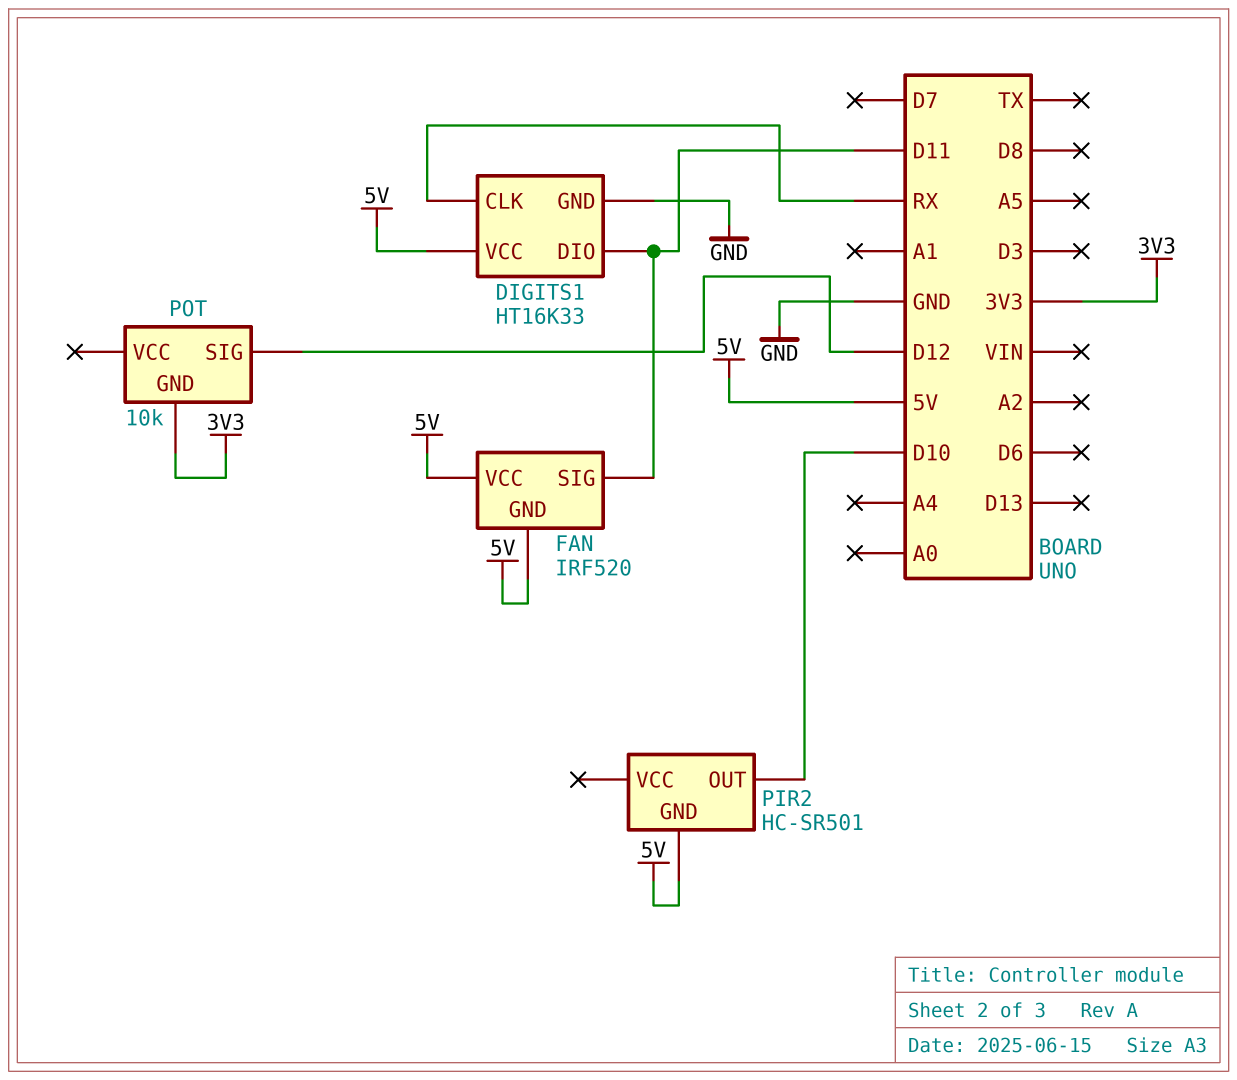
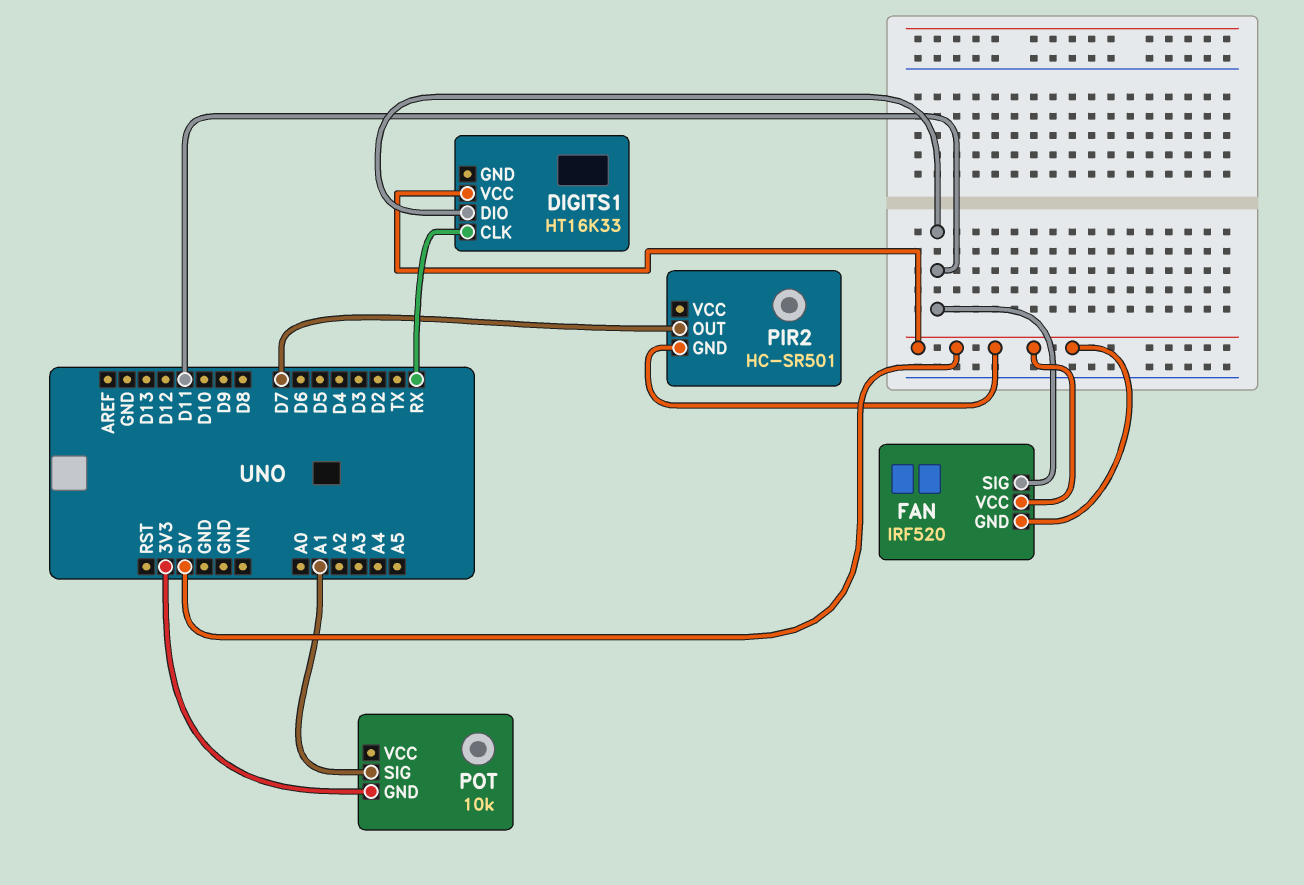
DIGITS1 pin GND: GND -> none
PIR2 pin OUT: D10 -> D7
POT pin SIG: D12 -> A1

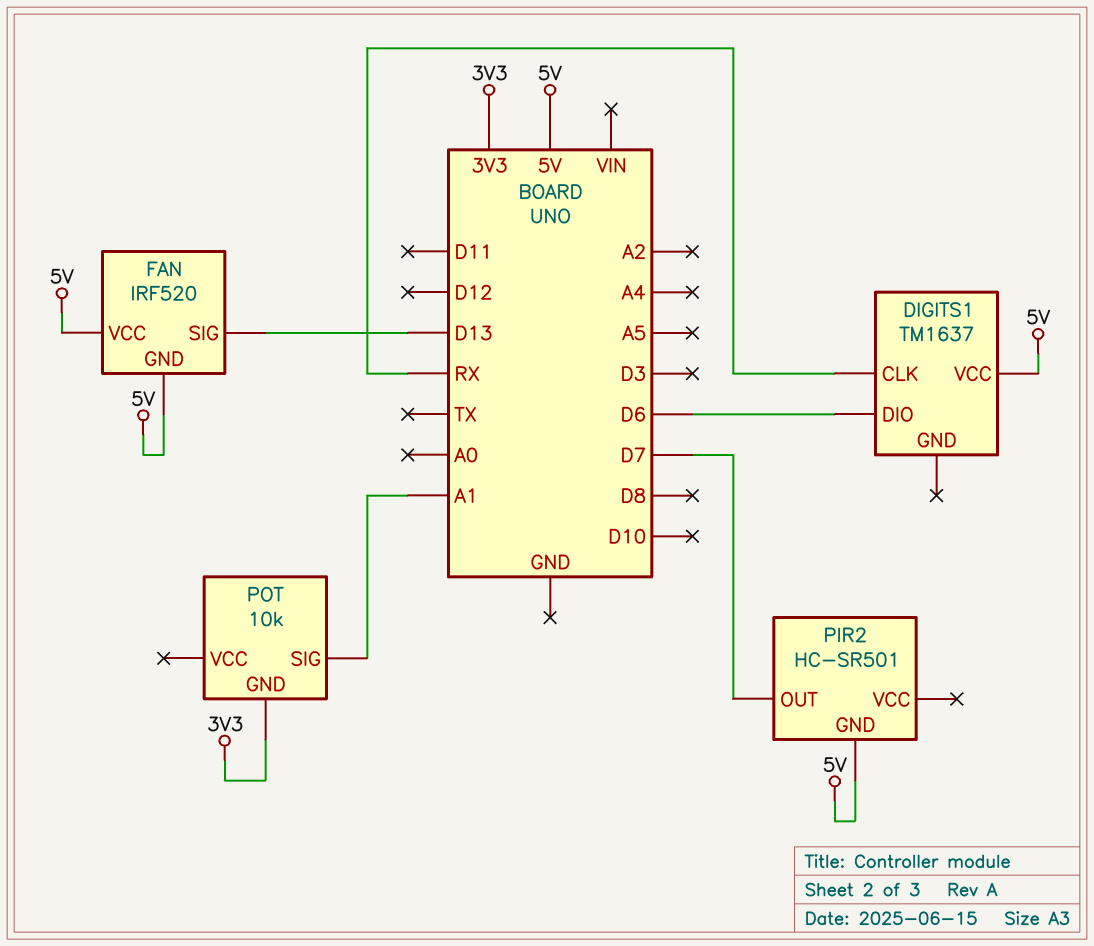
DIGITS1: HT16K33 -> TM1637
DIGITS1 pin DIO: D11 -> D6
FAN pin SIG: D11 -> D13

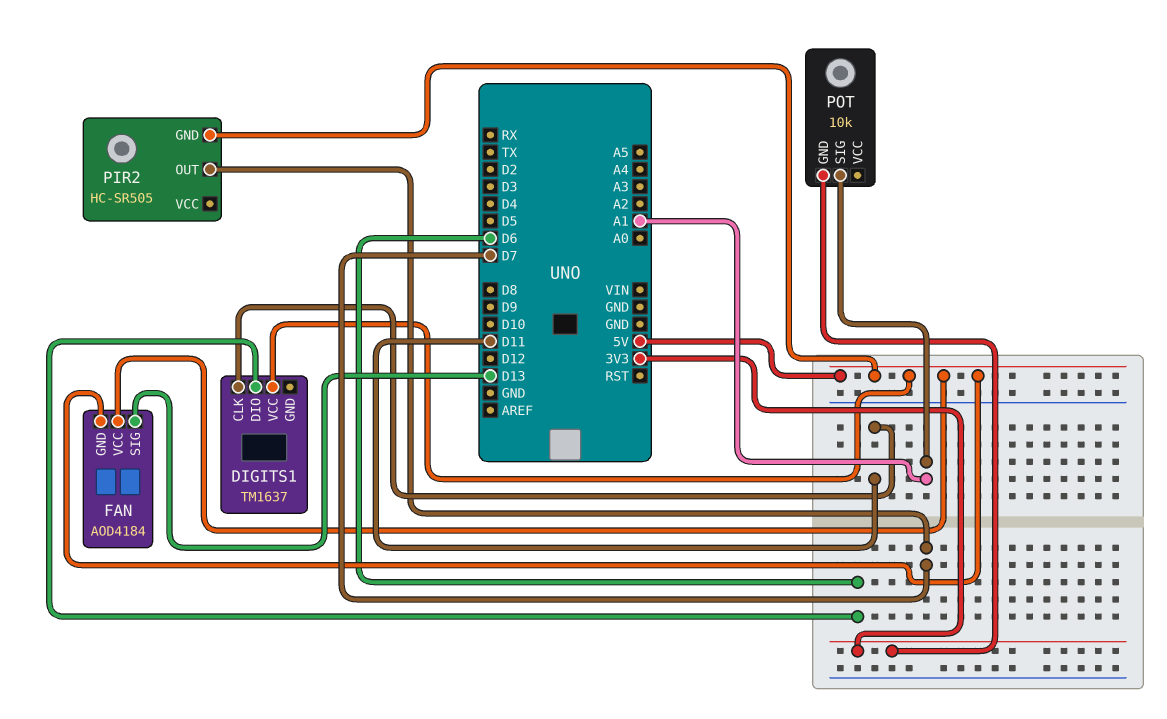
DIGITS1 pin CLK: RX -> D11
FAN: IRF520 -> AOD4184
PIR2: HC-SR501 -> HC-SR505

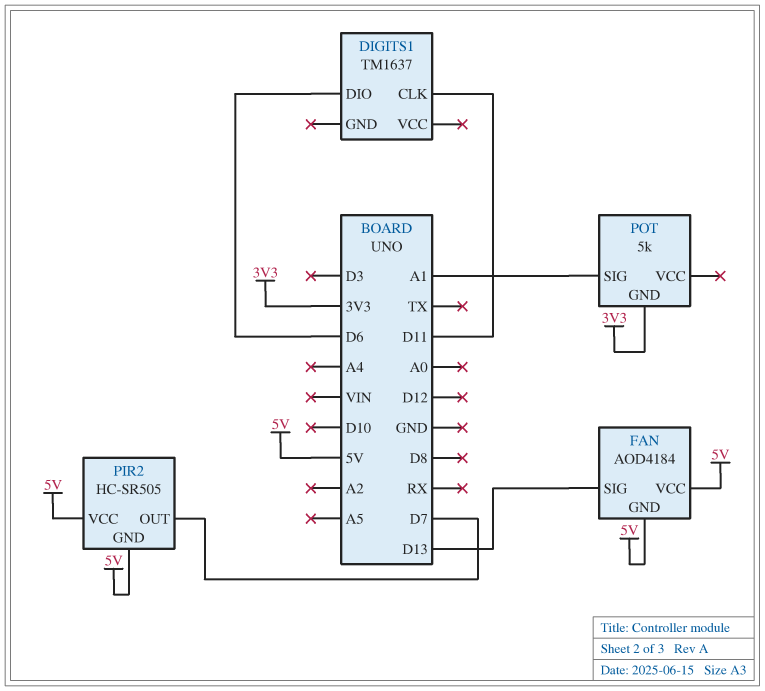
DIGITS1 pin VCC: 5V -> none
PIR2 pin VCC: none -> 5V
POT: 10k -> 5k

